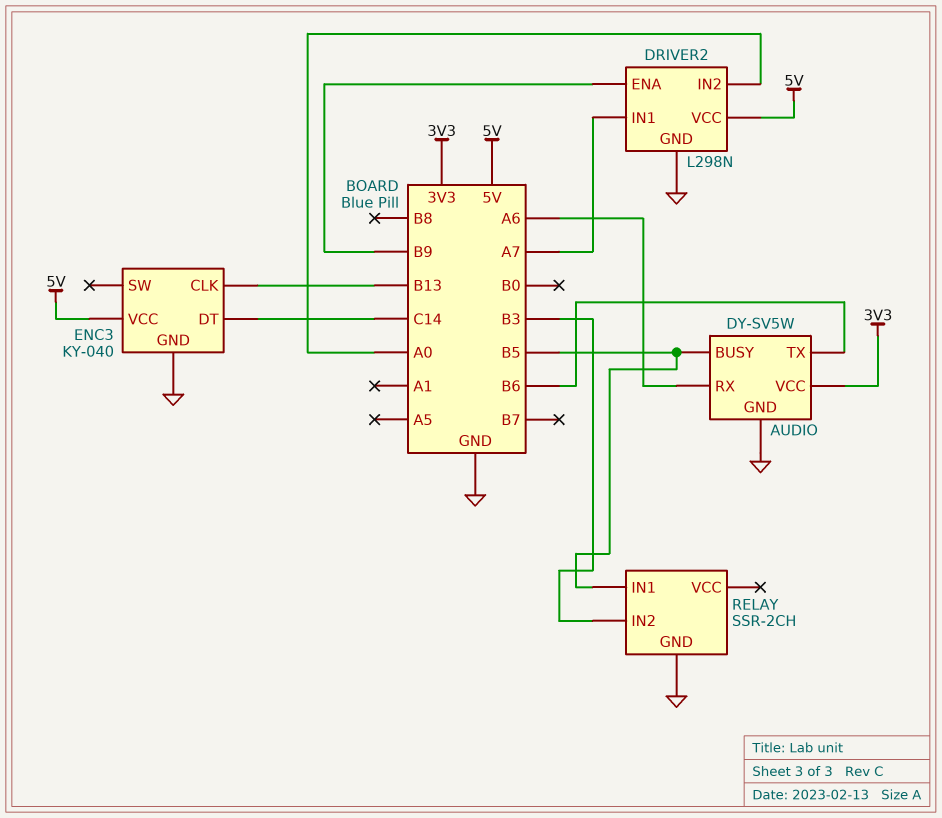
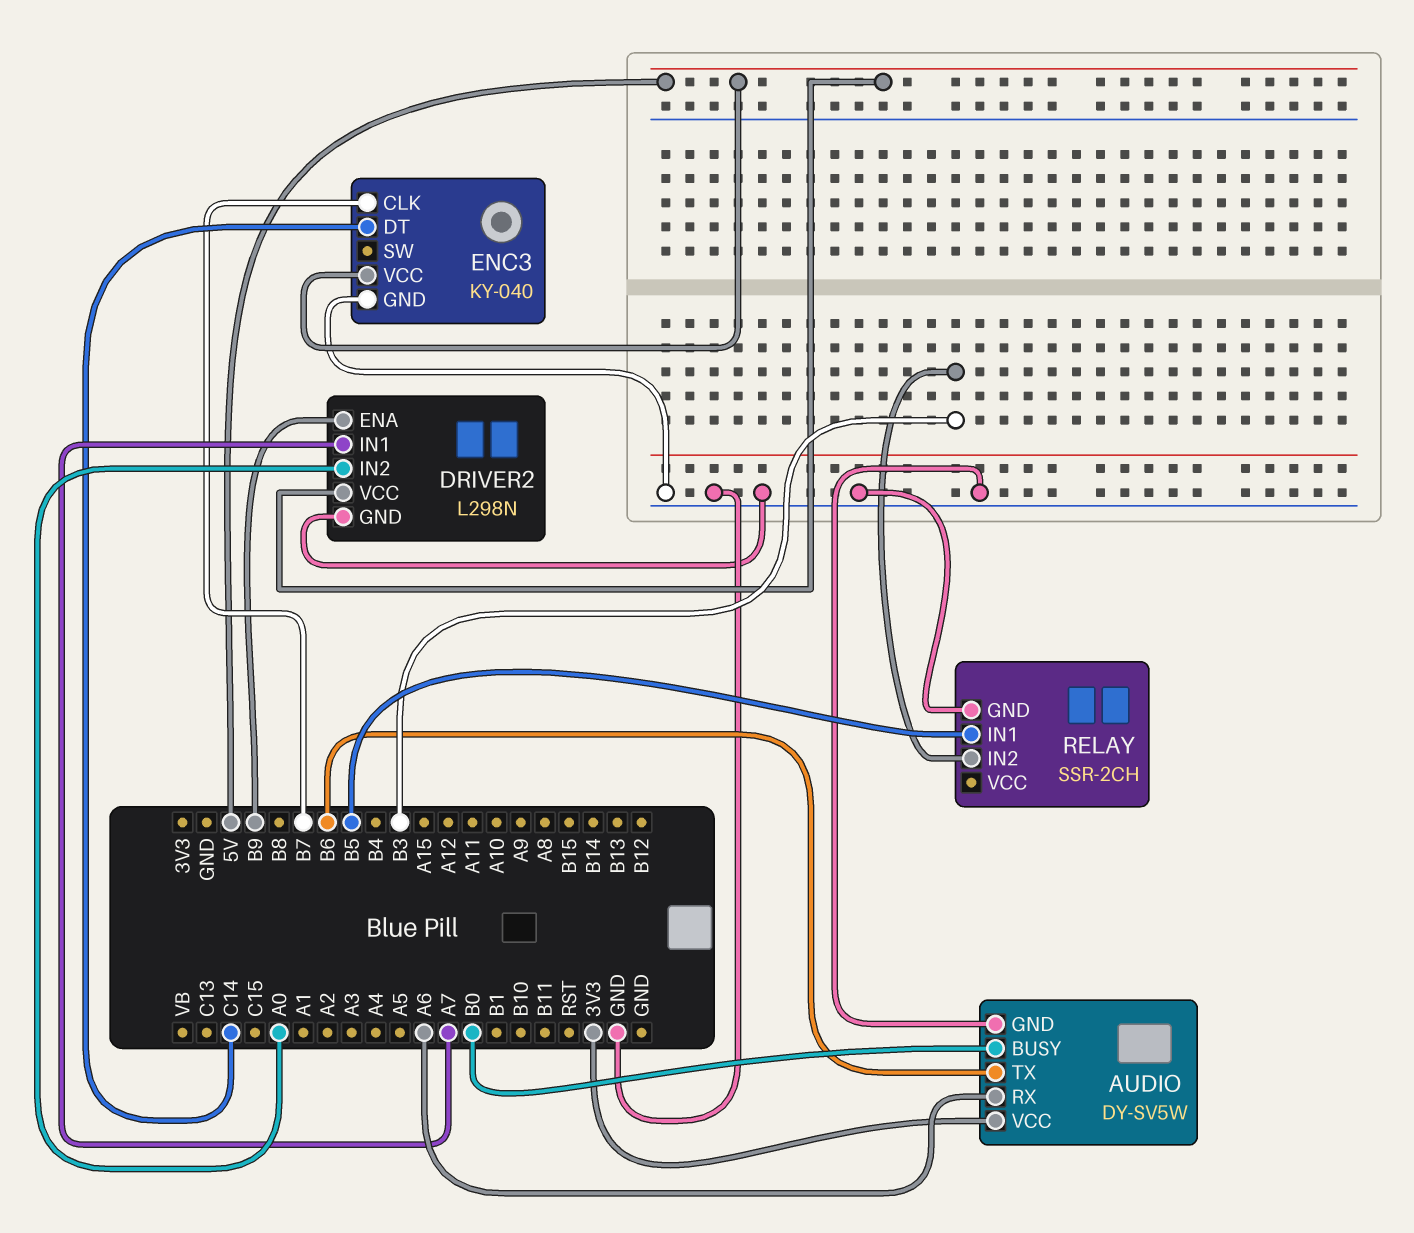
AUDIO pin BUSY: B5 -> B0
ENC3 pin CLK: B13 -> B7

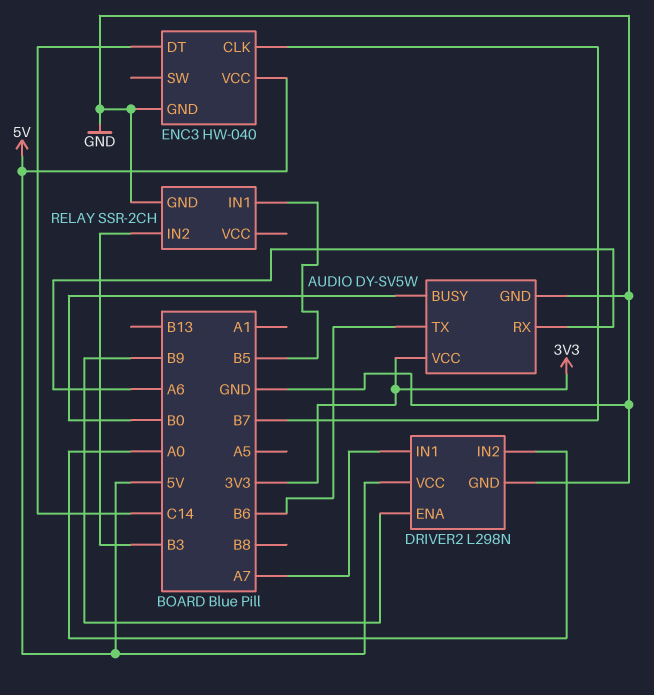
ENC3: KY-040 -> HW-040

